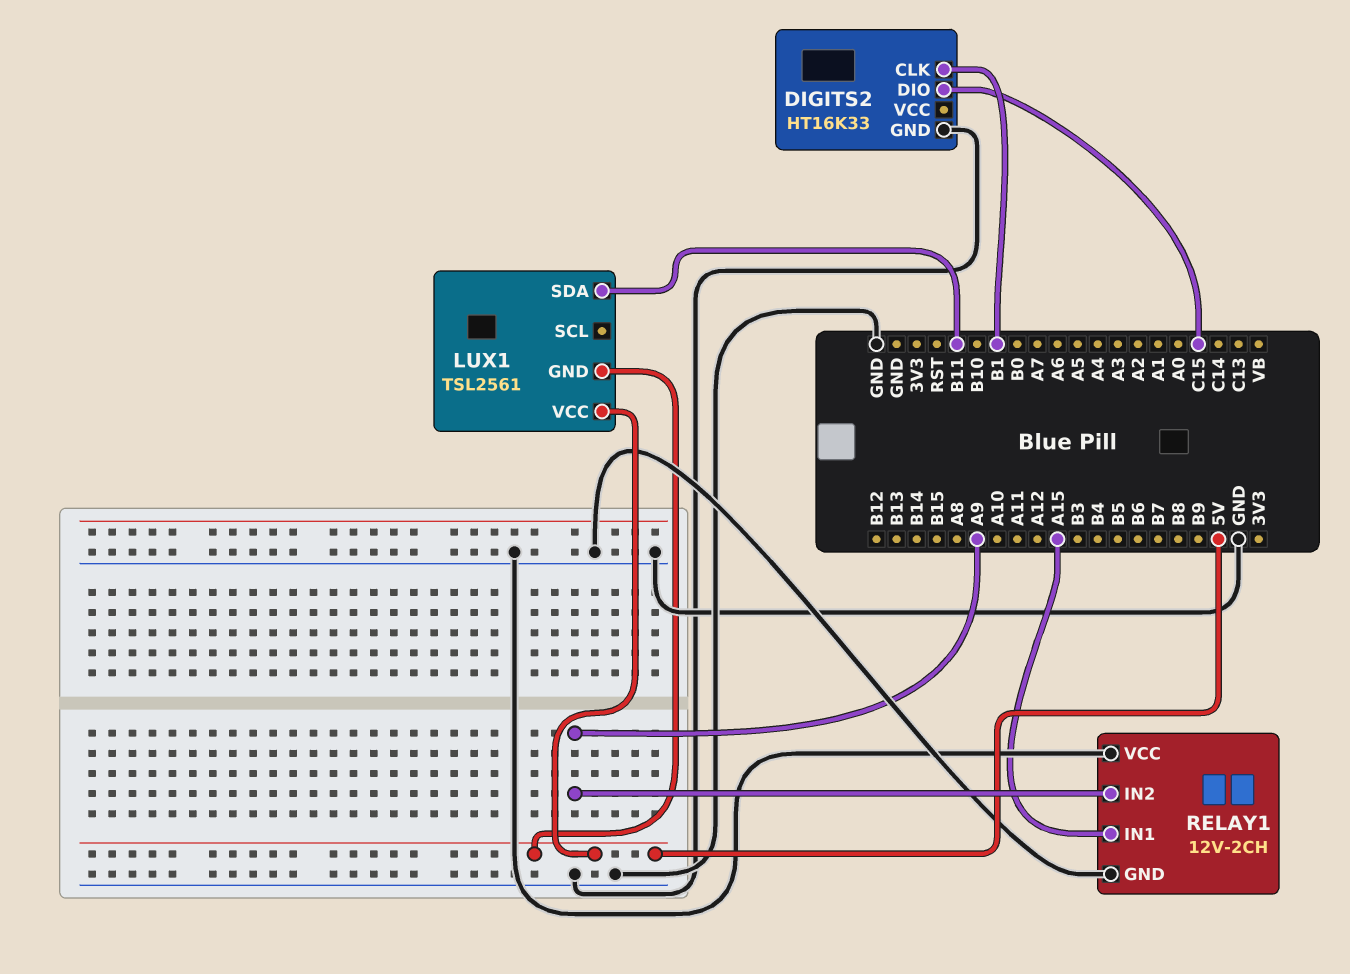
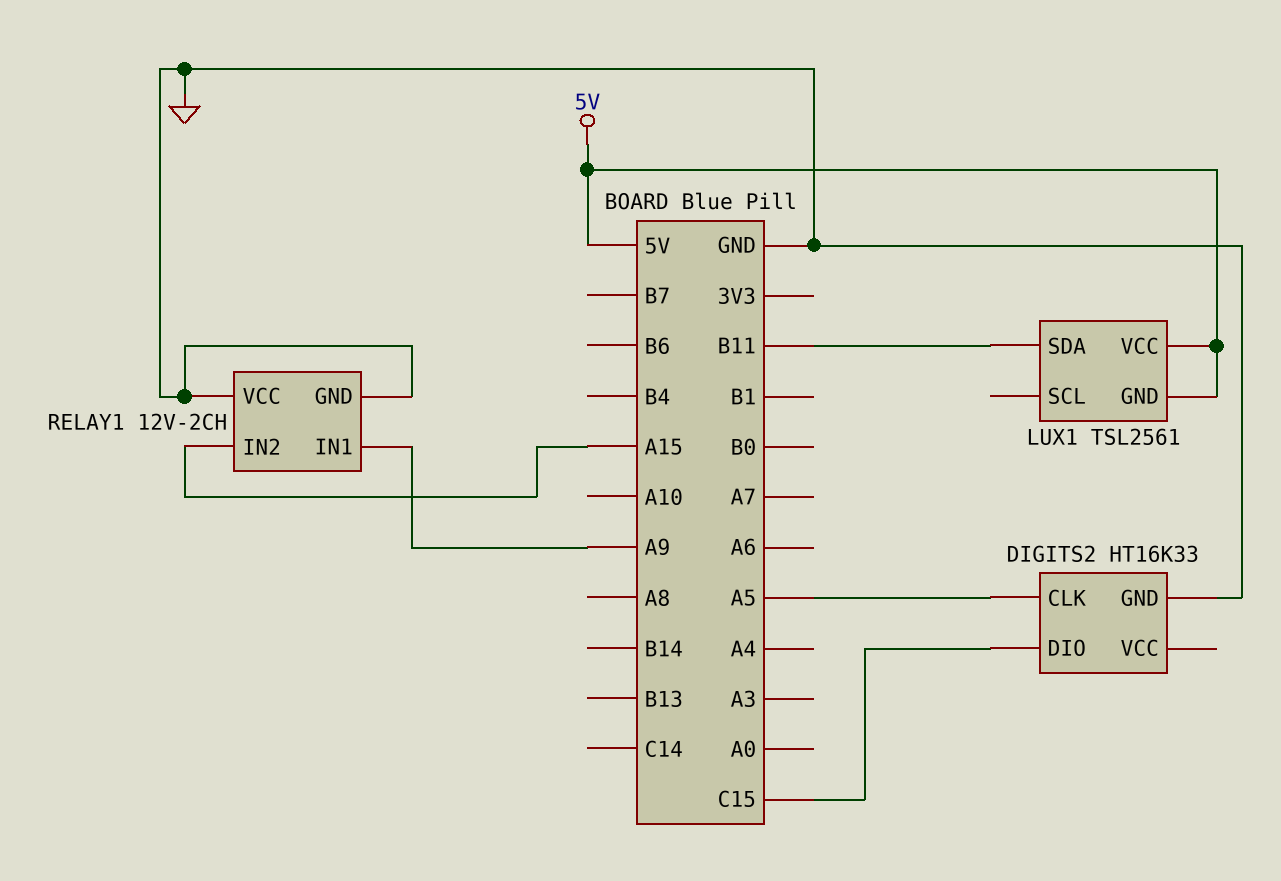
DIGITS2 pin CLK: B1 -> A5
RELAY1 pin IN1: A15 -> A9
RELAY1 pin IN2: A9 -> A15

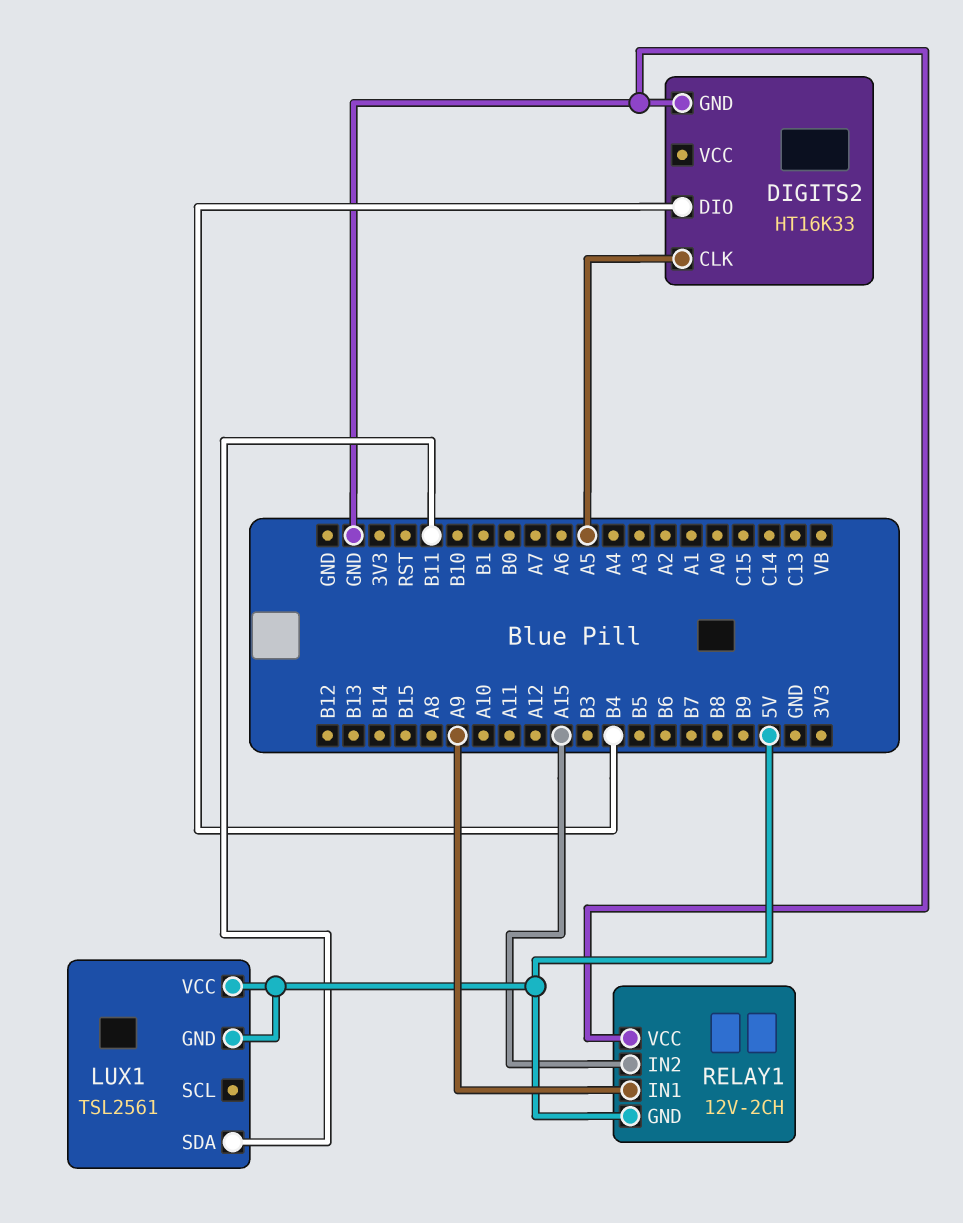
DIGITS2 pin DIO: C15 -> B4
RELAY1 pin GND: GND -> 5V

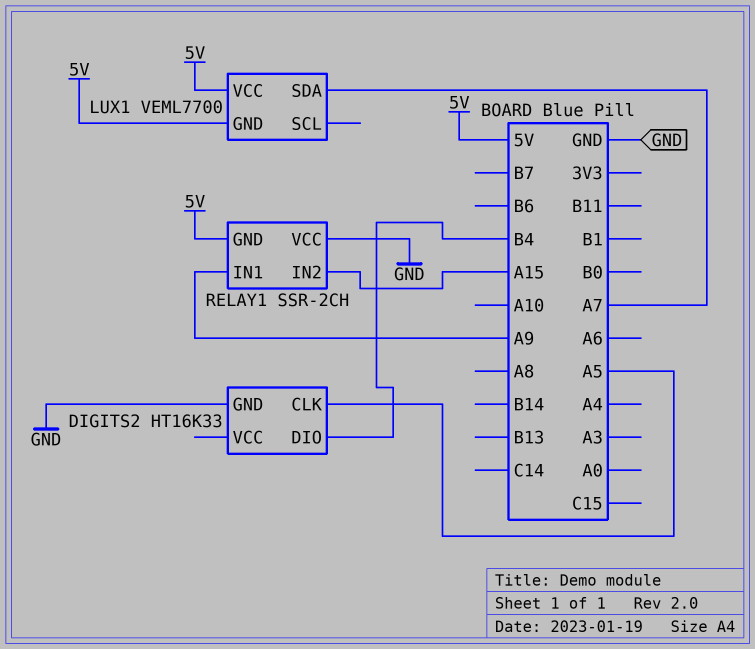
LUX1: TSL2561 -> VEML7700
LUX1 pin SDA: B11 -> A7
RELAY1: 12V-2CH -> SSR-2CH

